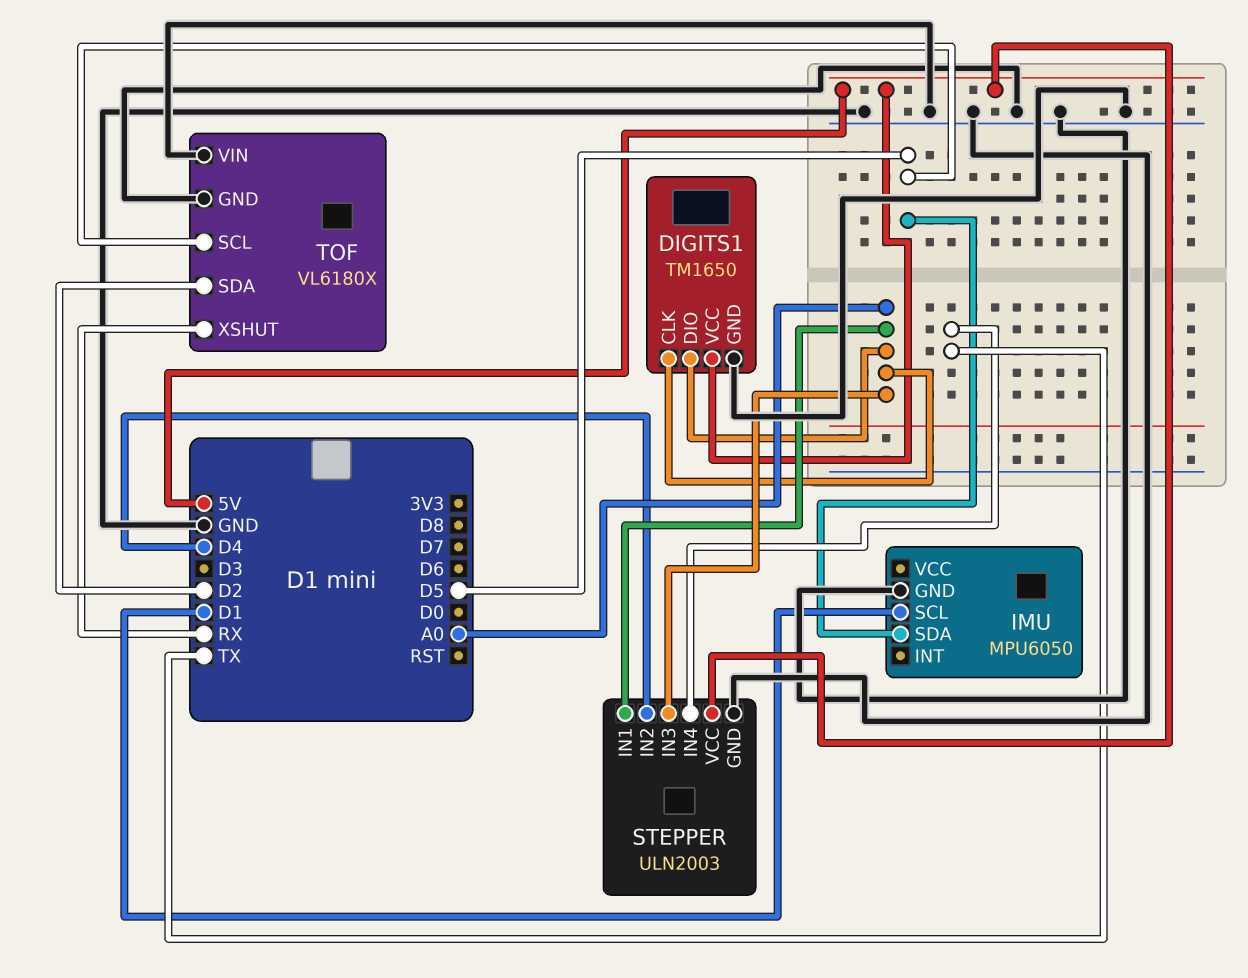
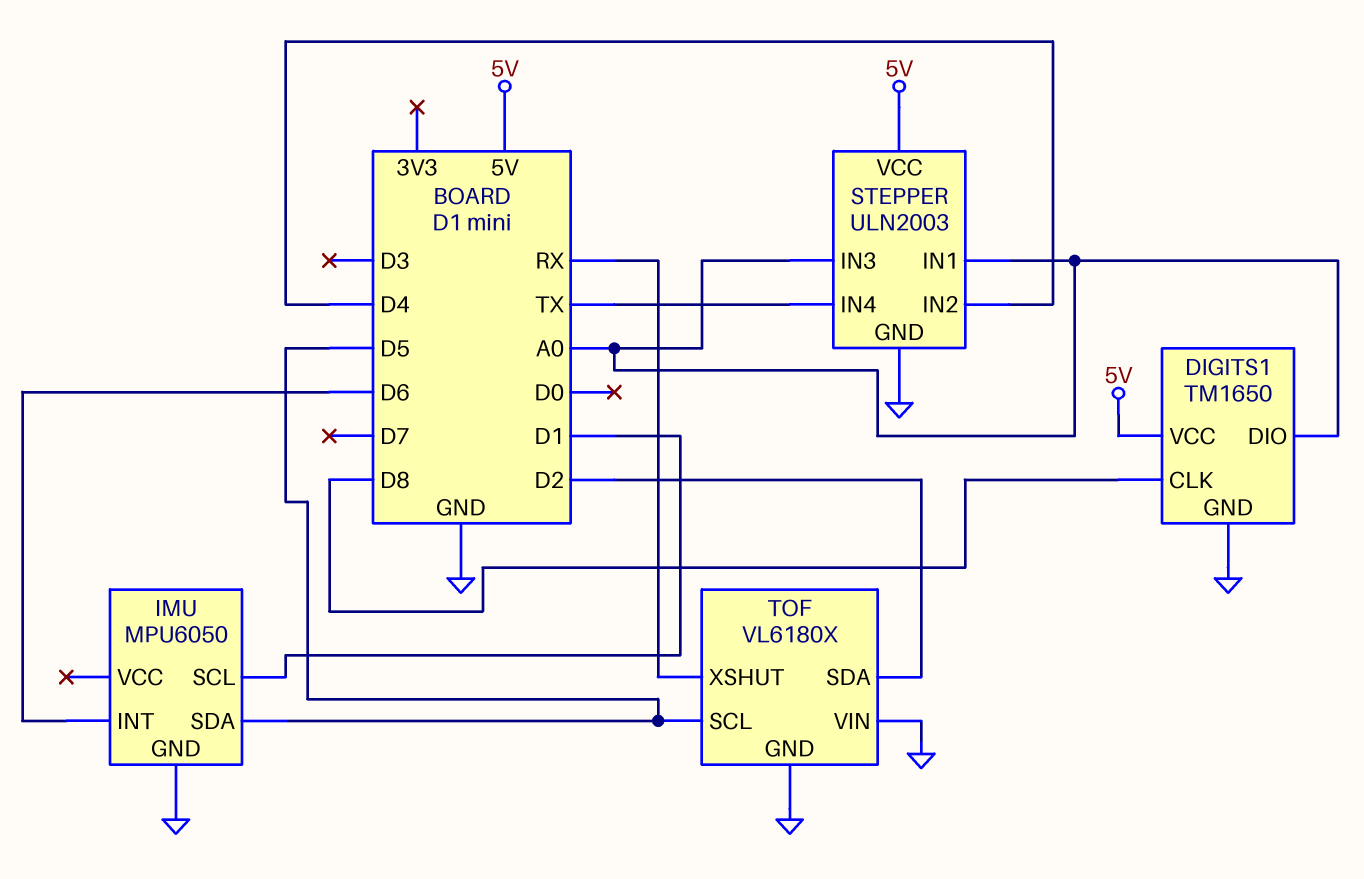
DIGITS1 pin CLK: A0 -> D8
IMU pin INT: none -> D6

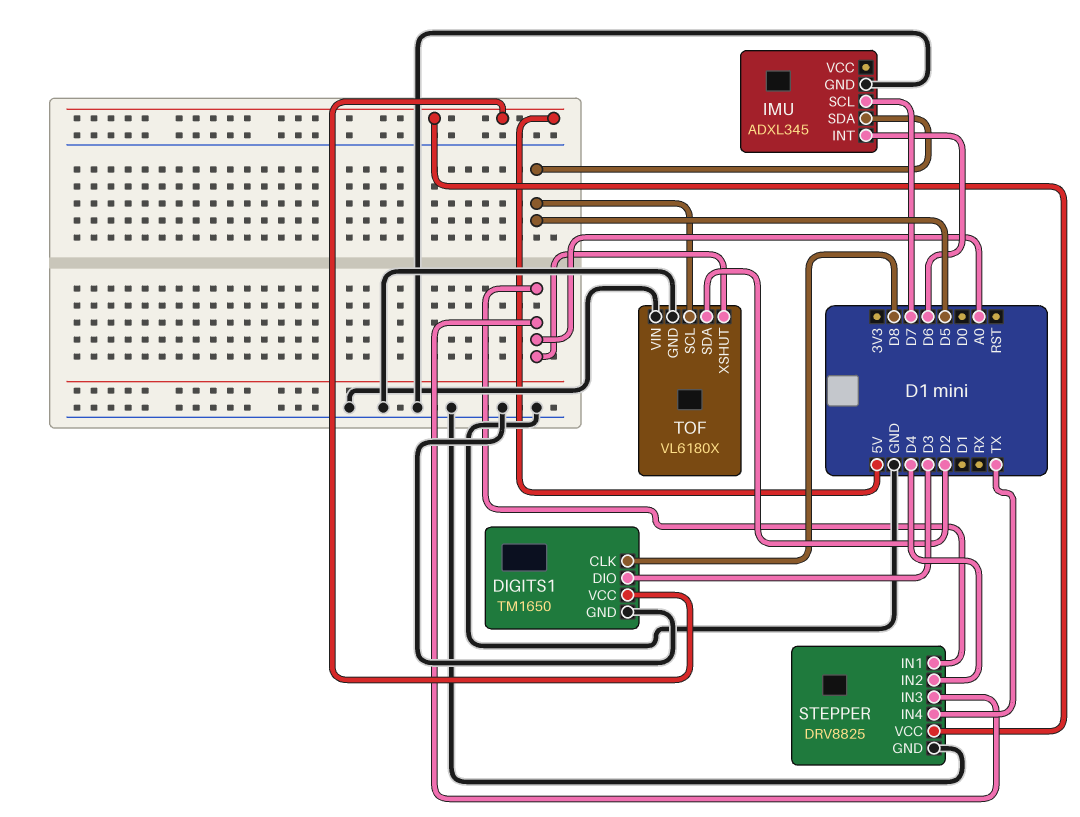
DIGITS1 pin DIO: A0 -> D3
IMU: MPU6050 -> ADXL345
IMU pin SCL: D1 -> D7
STEPPER: ULN2003 -> DRV8825
TOF pin XSHUT: RX -> A0

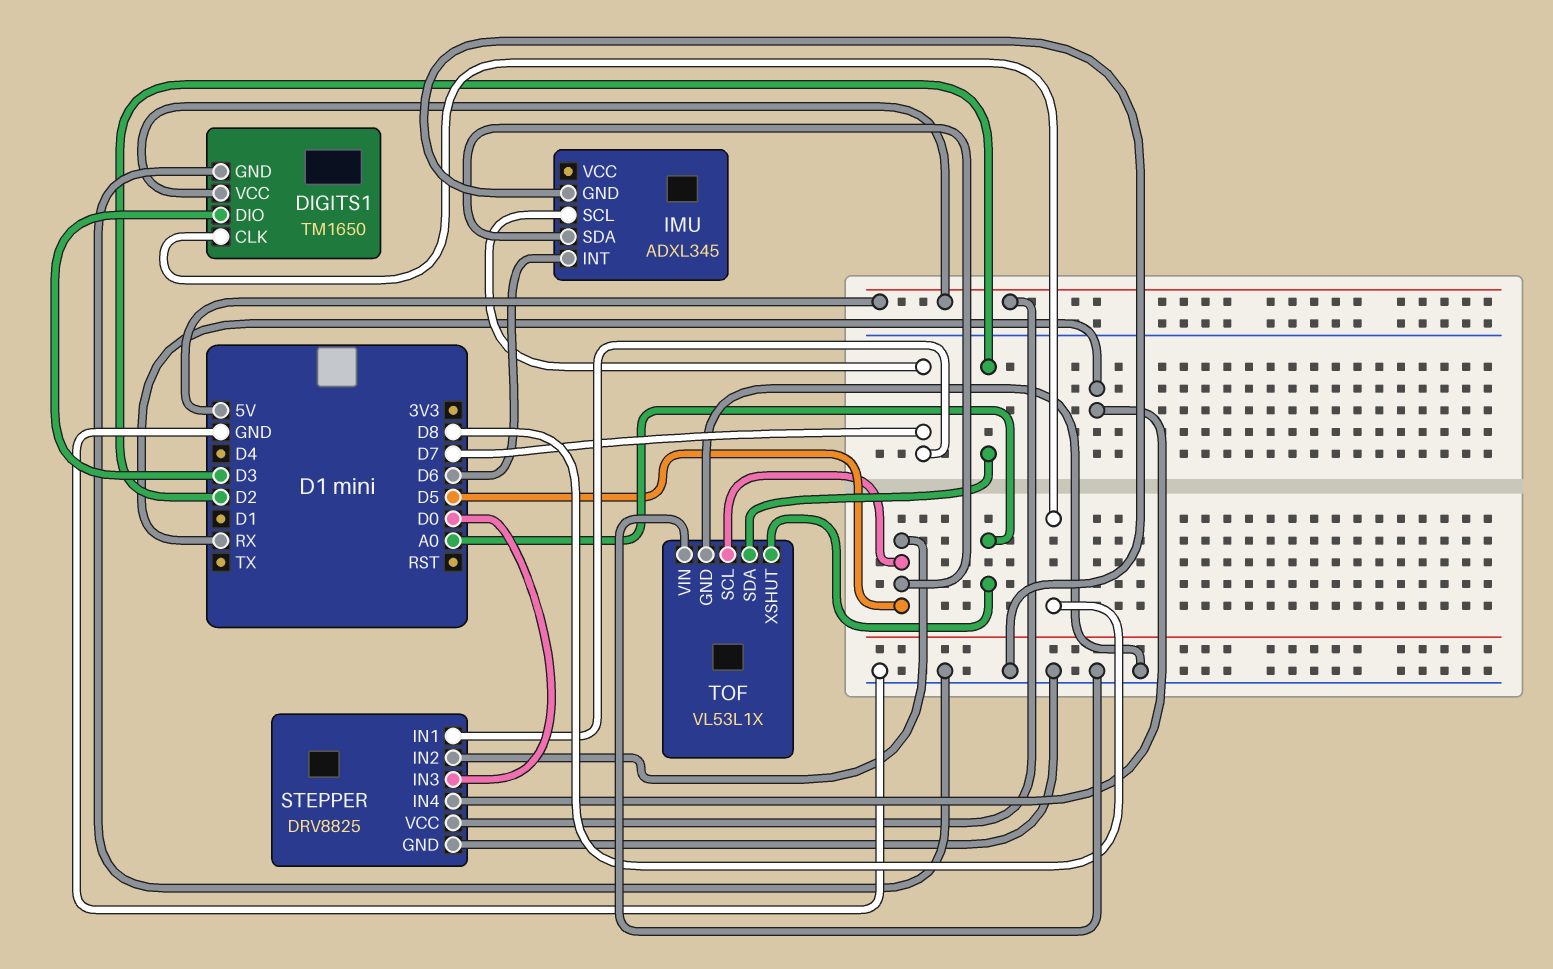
STEPPER pin IN1: A0 -> D7
STEPPER pin IN2: D4 -> D5
STEPPER pin IN3: A0 -> D0
STEPPER pin IN4: TX -> RX
TOF: VL6180X -> VL53L1X

